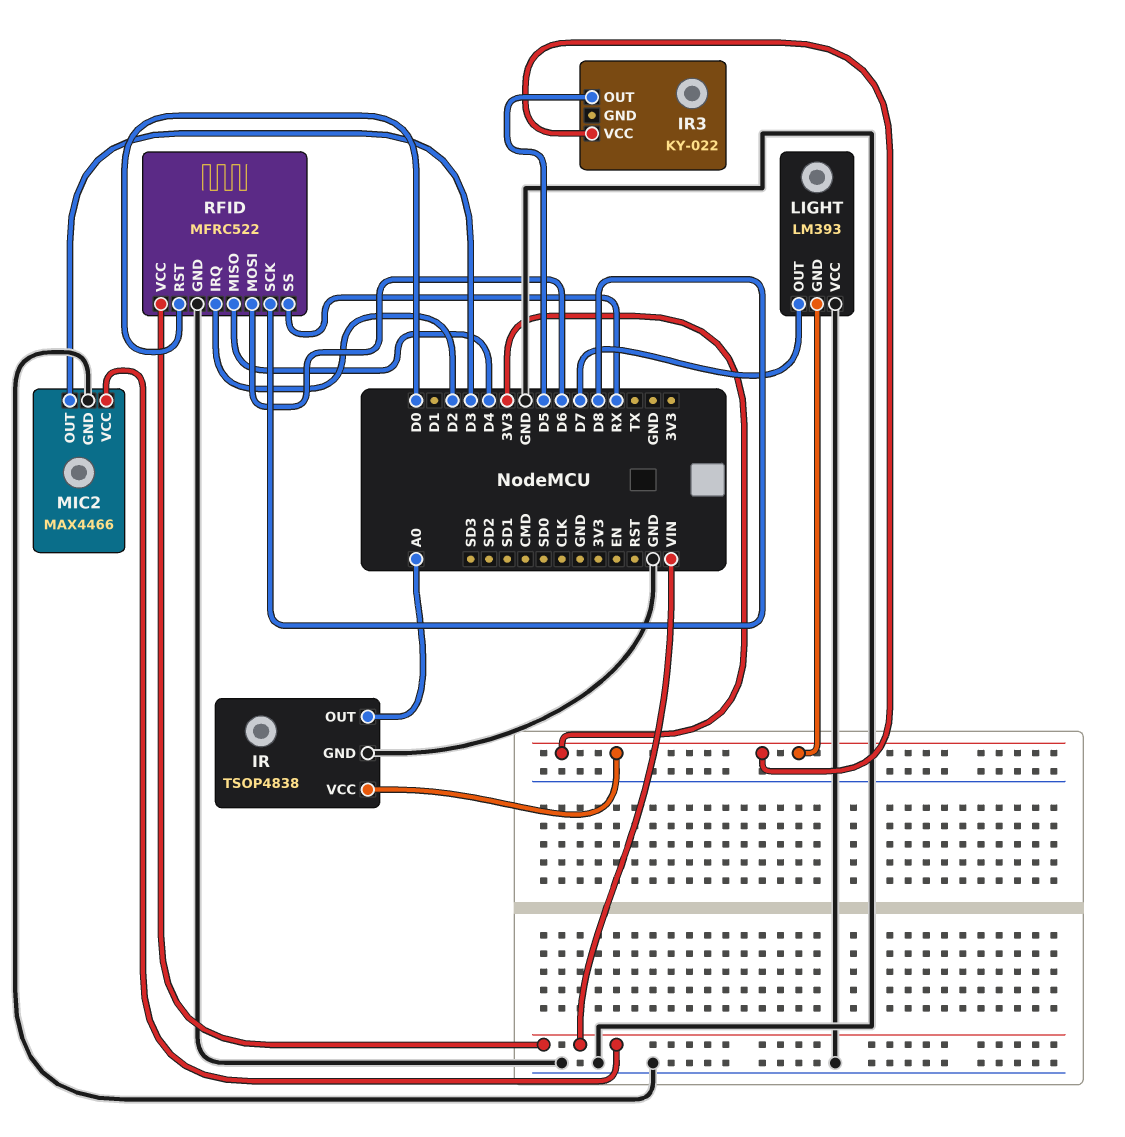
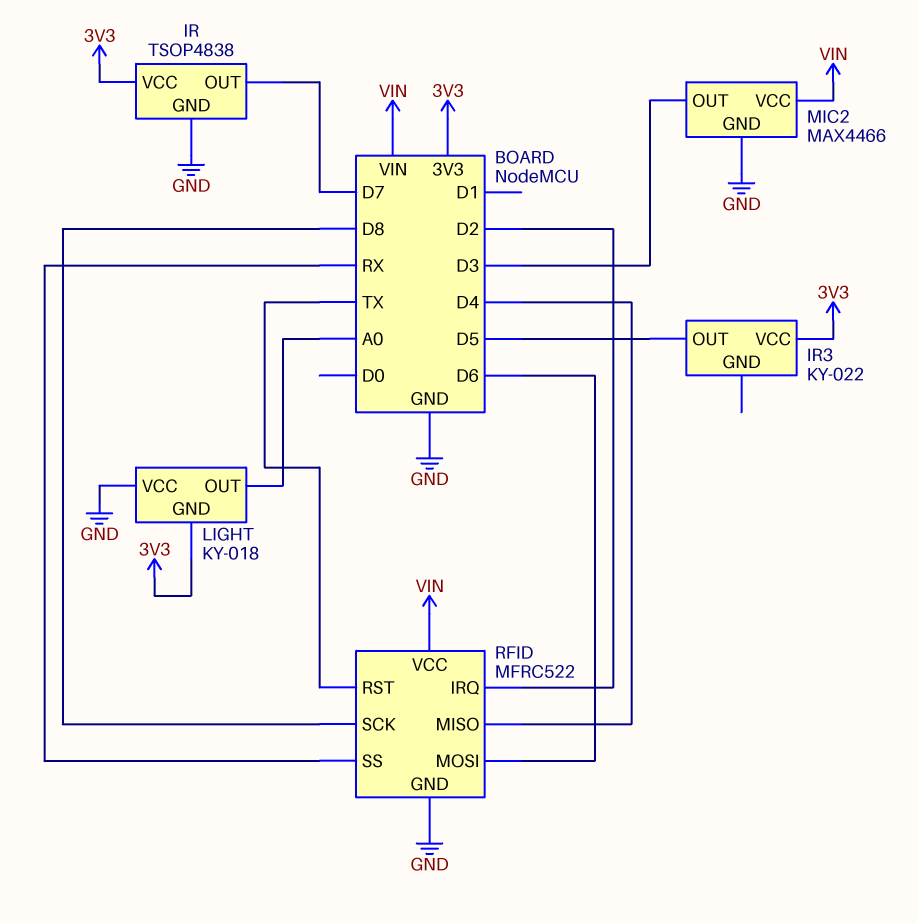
IR pin OUT: A0 -> D7
LIGHT: LM393 -> KY-018
LIGHT pin OUT: D7 -> A0
RFID pin RST: D0 -> TX

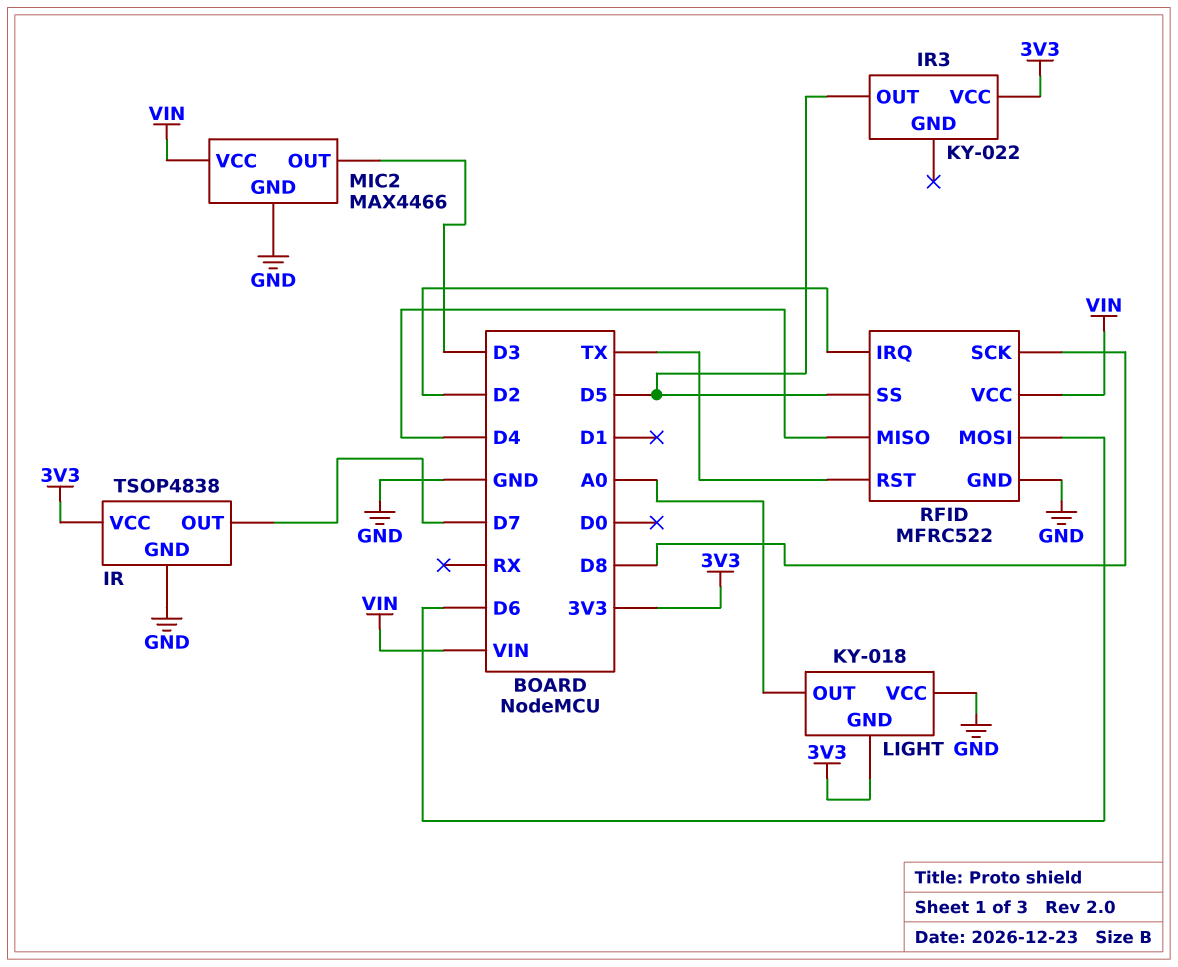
RFID pin SS: RX -> D5

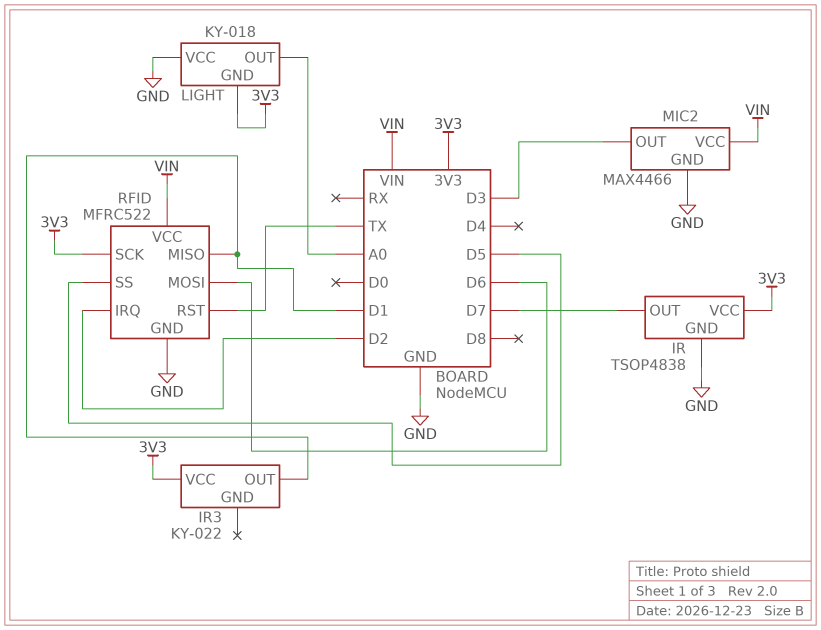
IR3 pin OUT: D5 -> D1
RFID pin MISO: D4 -> D1
RFID pin SCK: D8 -> 3V3

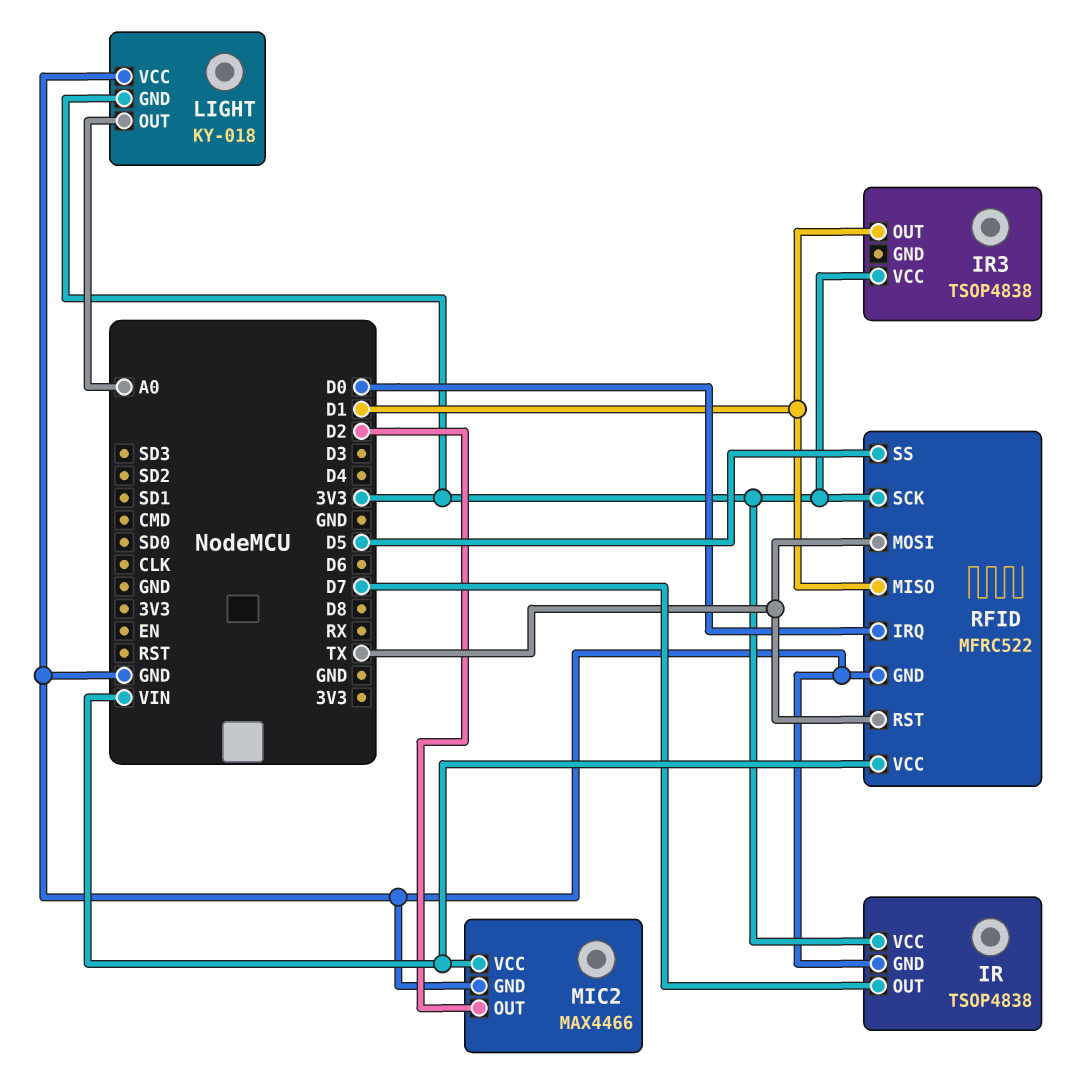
IR3: KY-022 -> TSOP4838
MIC2 pin OUT: D3 -> D2
RFID pin IRQ: D2 -> D0
RFID pin MOSI: D6 -> TX

